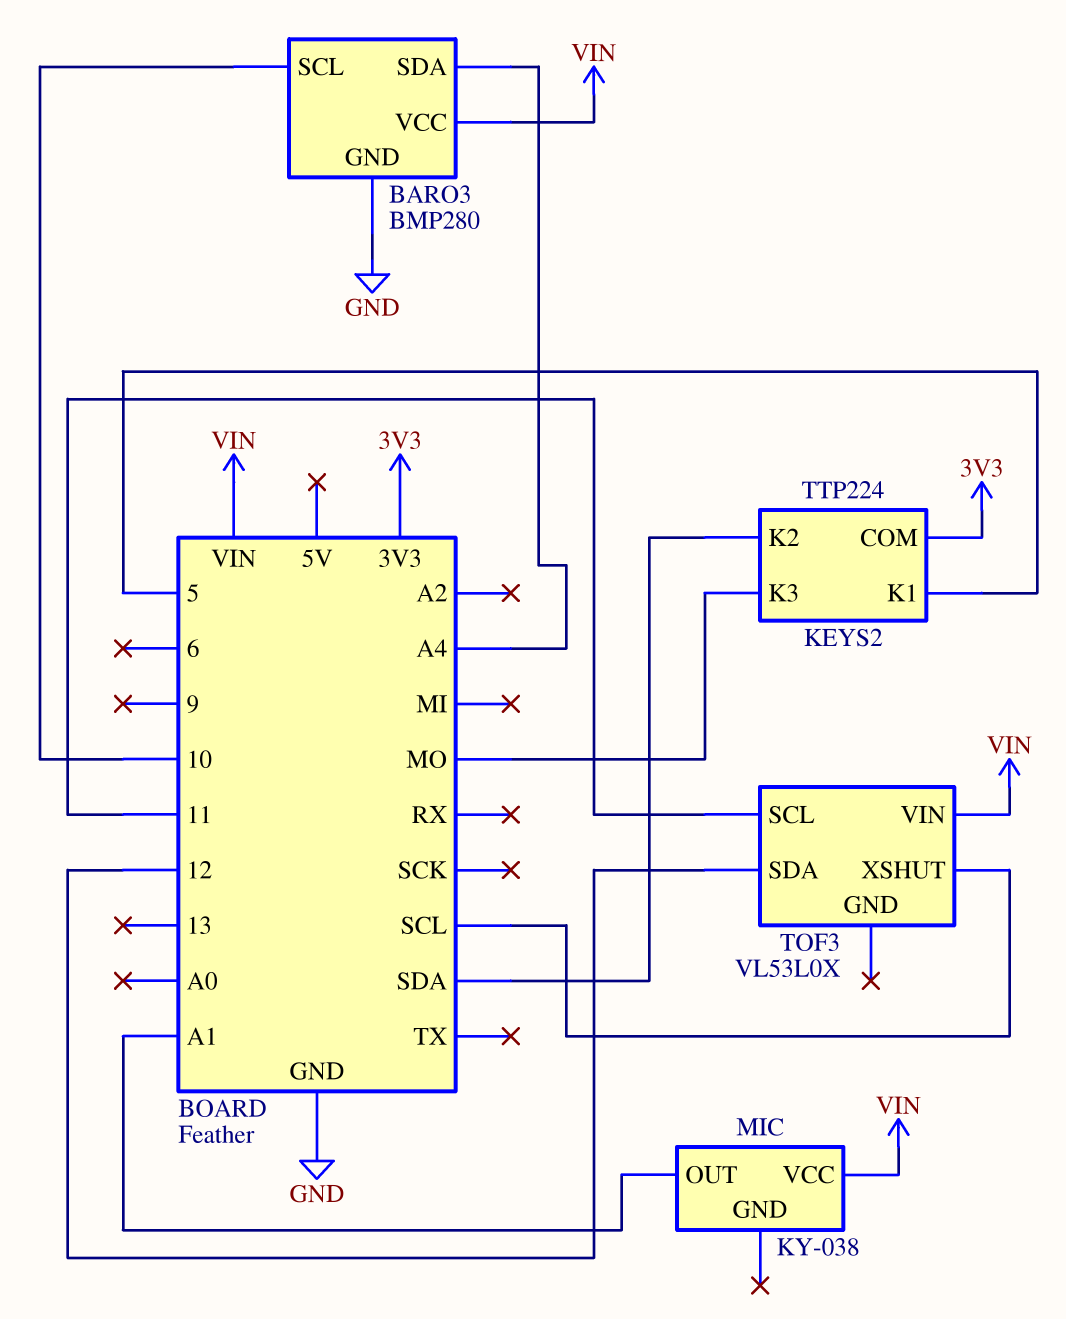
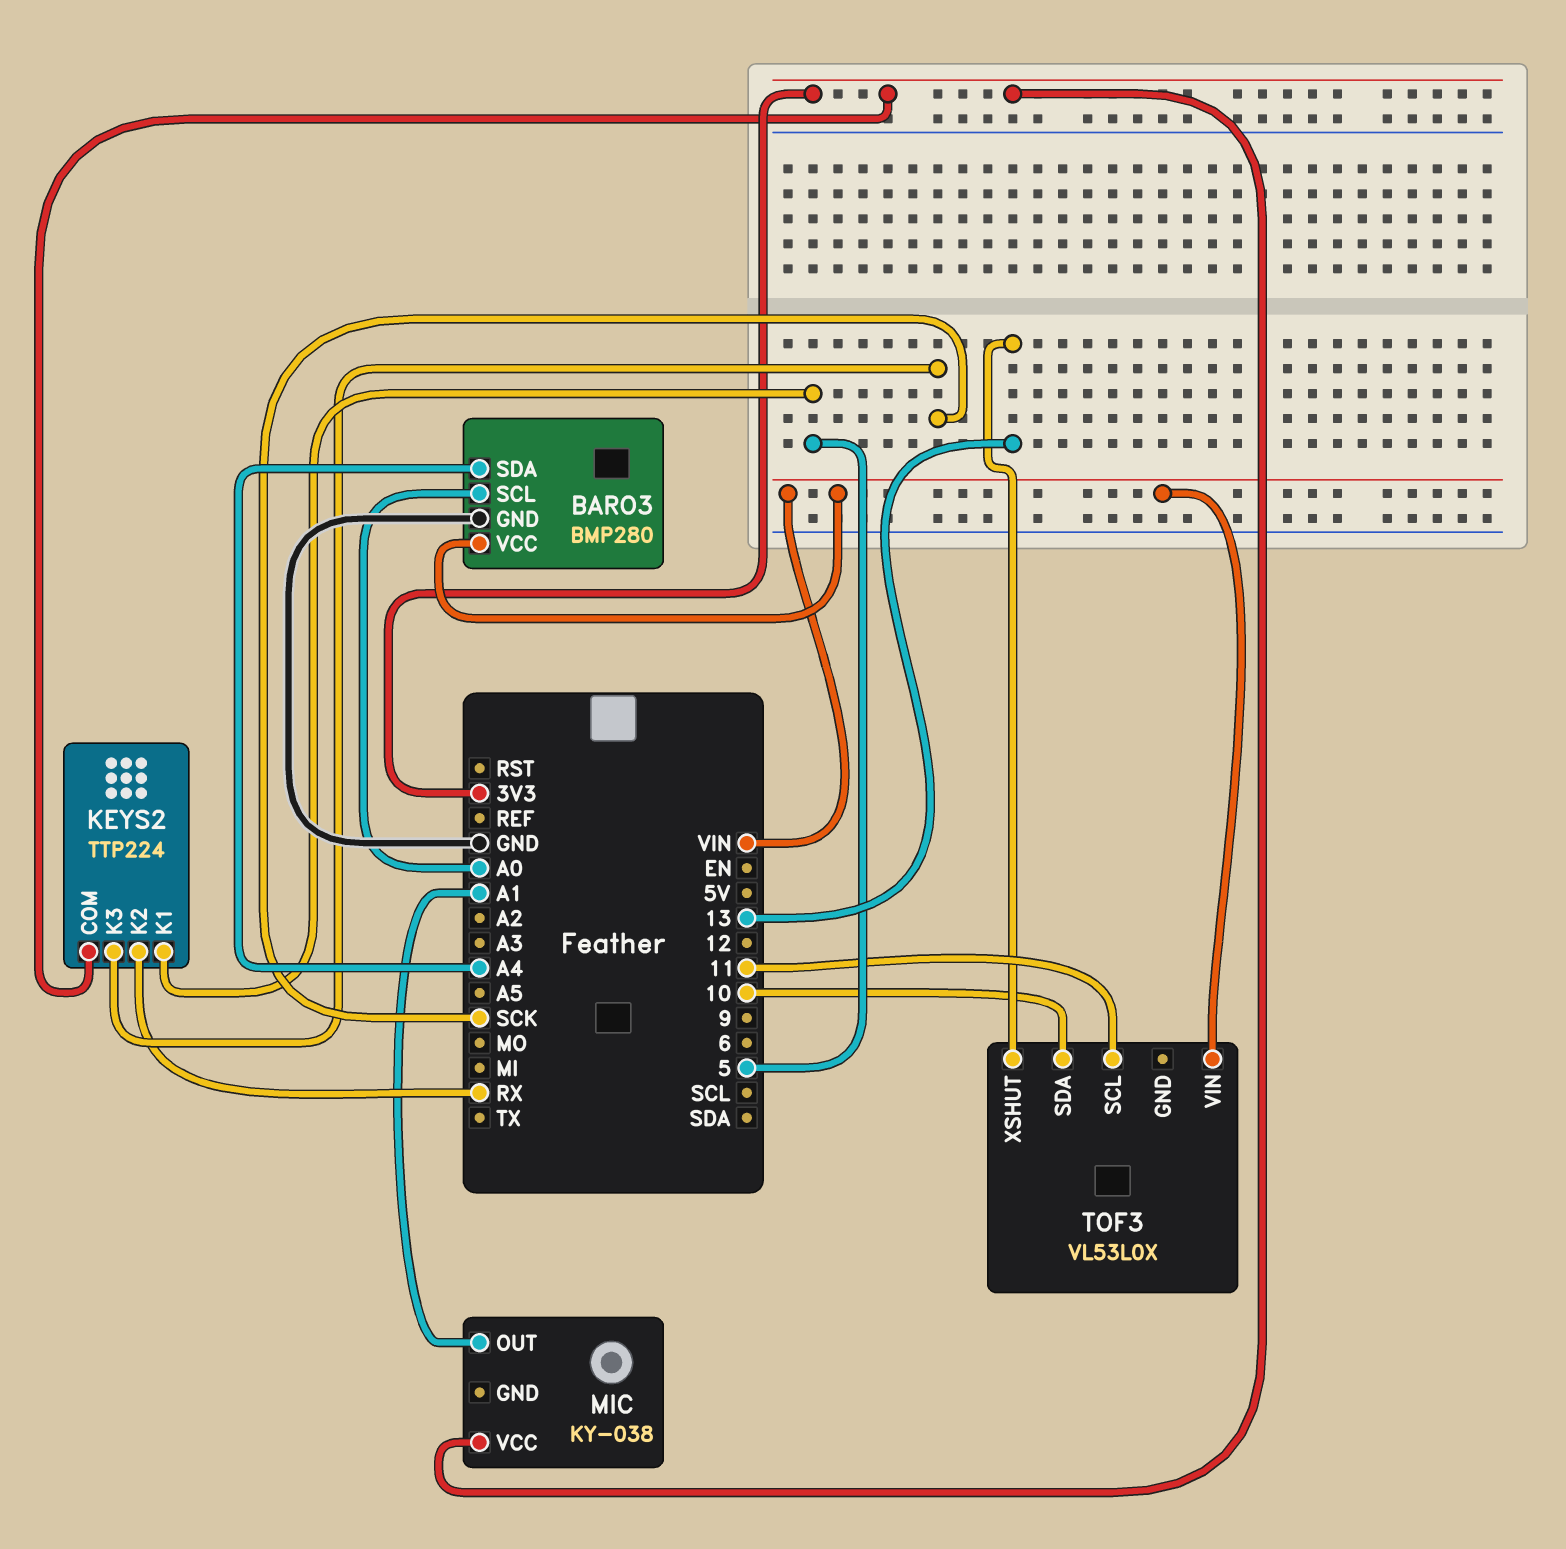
BARO3 pin SCL: 10 -> A0
KEYS2 pin K2: SDA -> RX
KEYS2 pin K3: MO -> SCK
MIC pin VCC: VIN -> 3V3
TOF3 pin SDA: 12 -> 10
TOF3 pin XSHUT: SCL -> 13

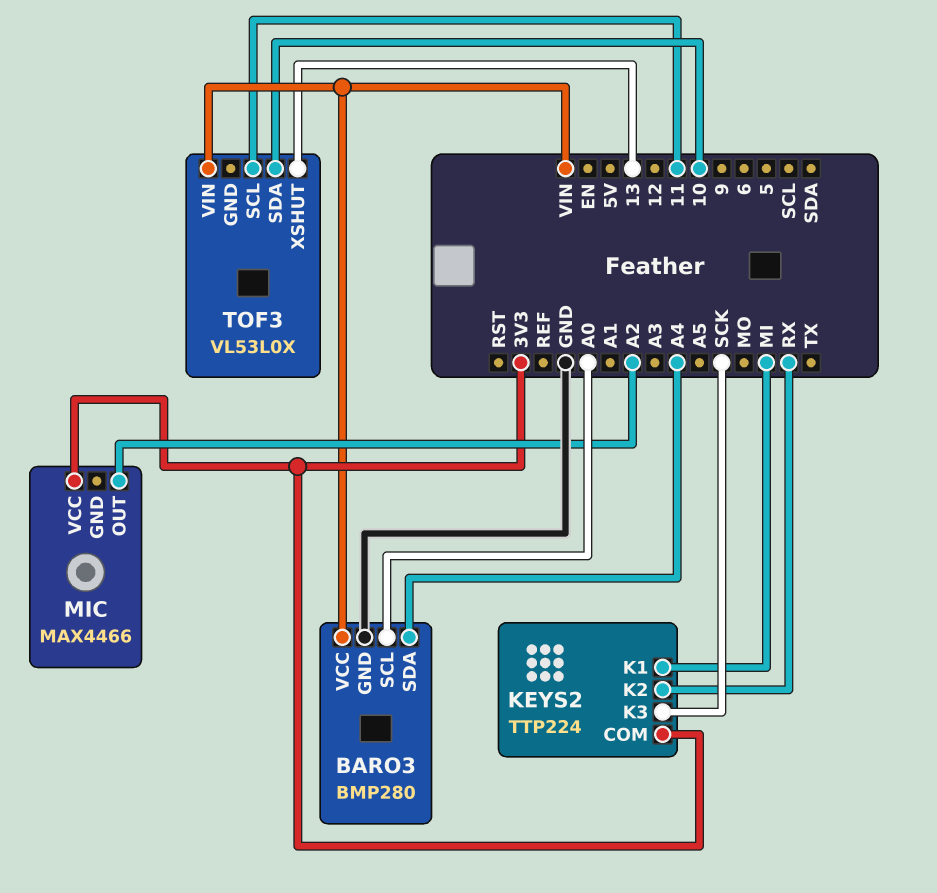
KEYS2 pin K1: 5 -> MI
MIC: KY-038 -> MAX4466
MIC pin OUT: A1 -> A2

